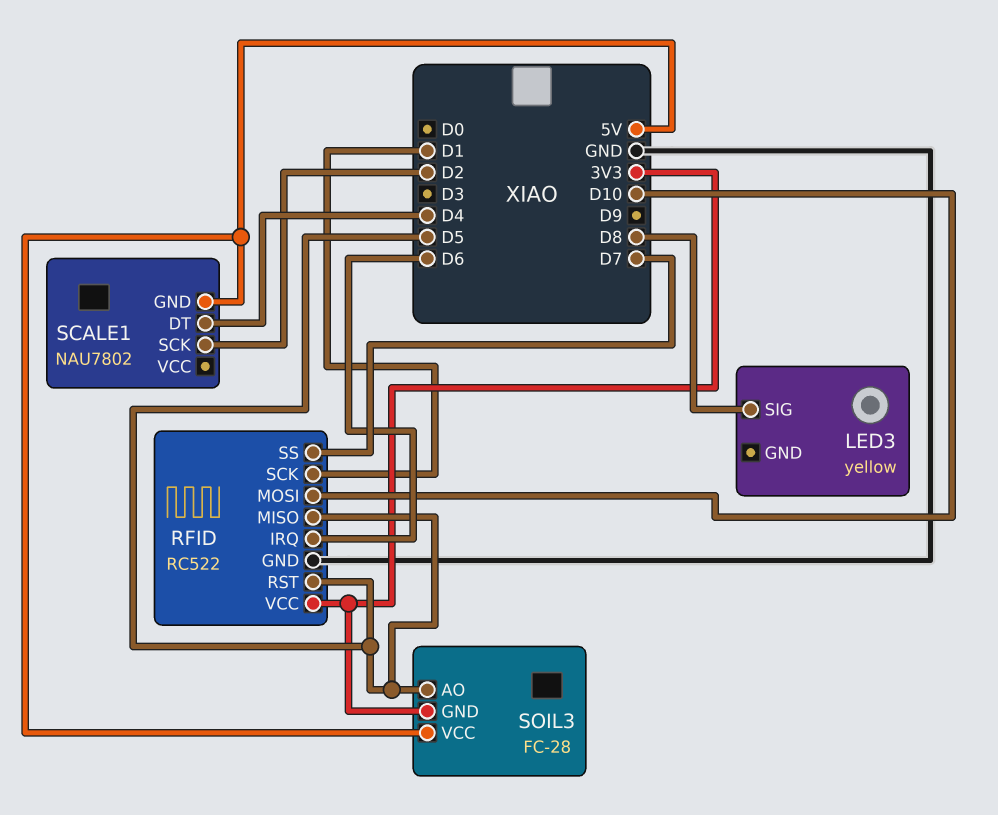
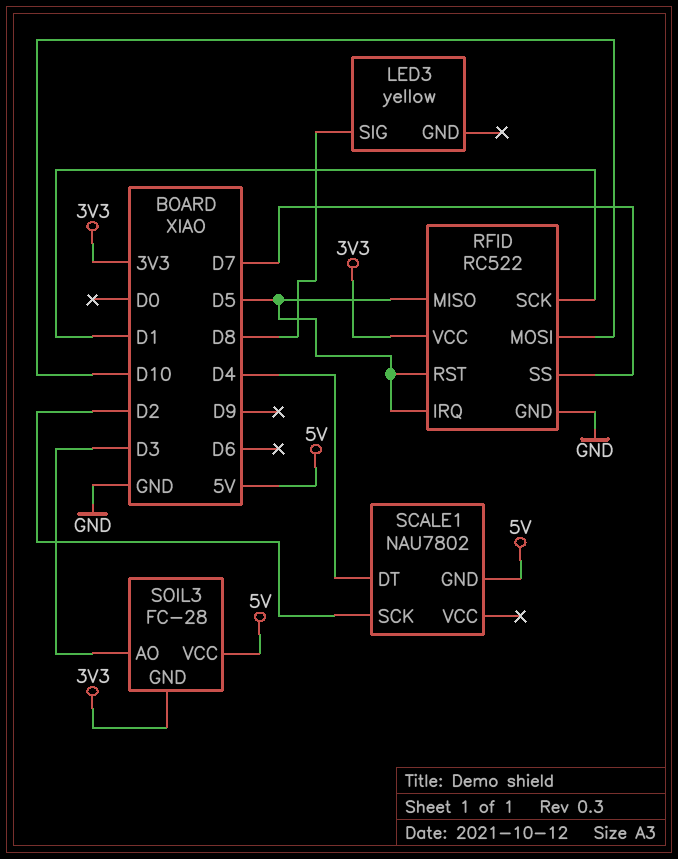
RFID pin IRQ: D6 -> D5
SOIL3 pin AO: D5 -> D3

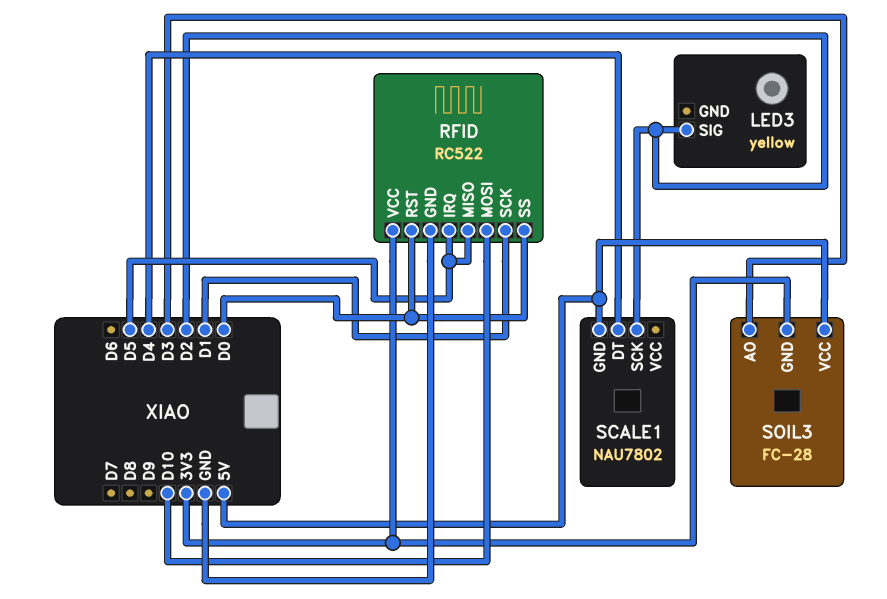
LED3 pin SIG: D8 -> D2
RFID pin RST: D5 -> D0
RFID pin SS: D7 -> D0

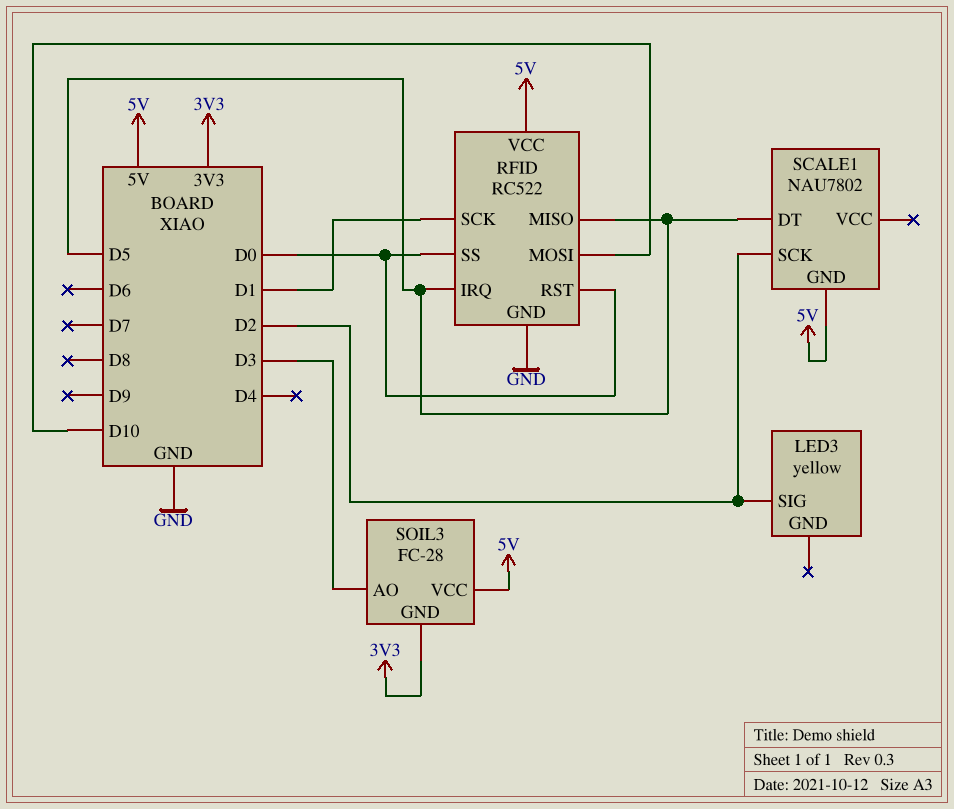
RFID pin VCC: 3V3 -> 5V
SCALE1 pin DT: D4 -> D5

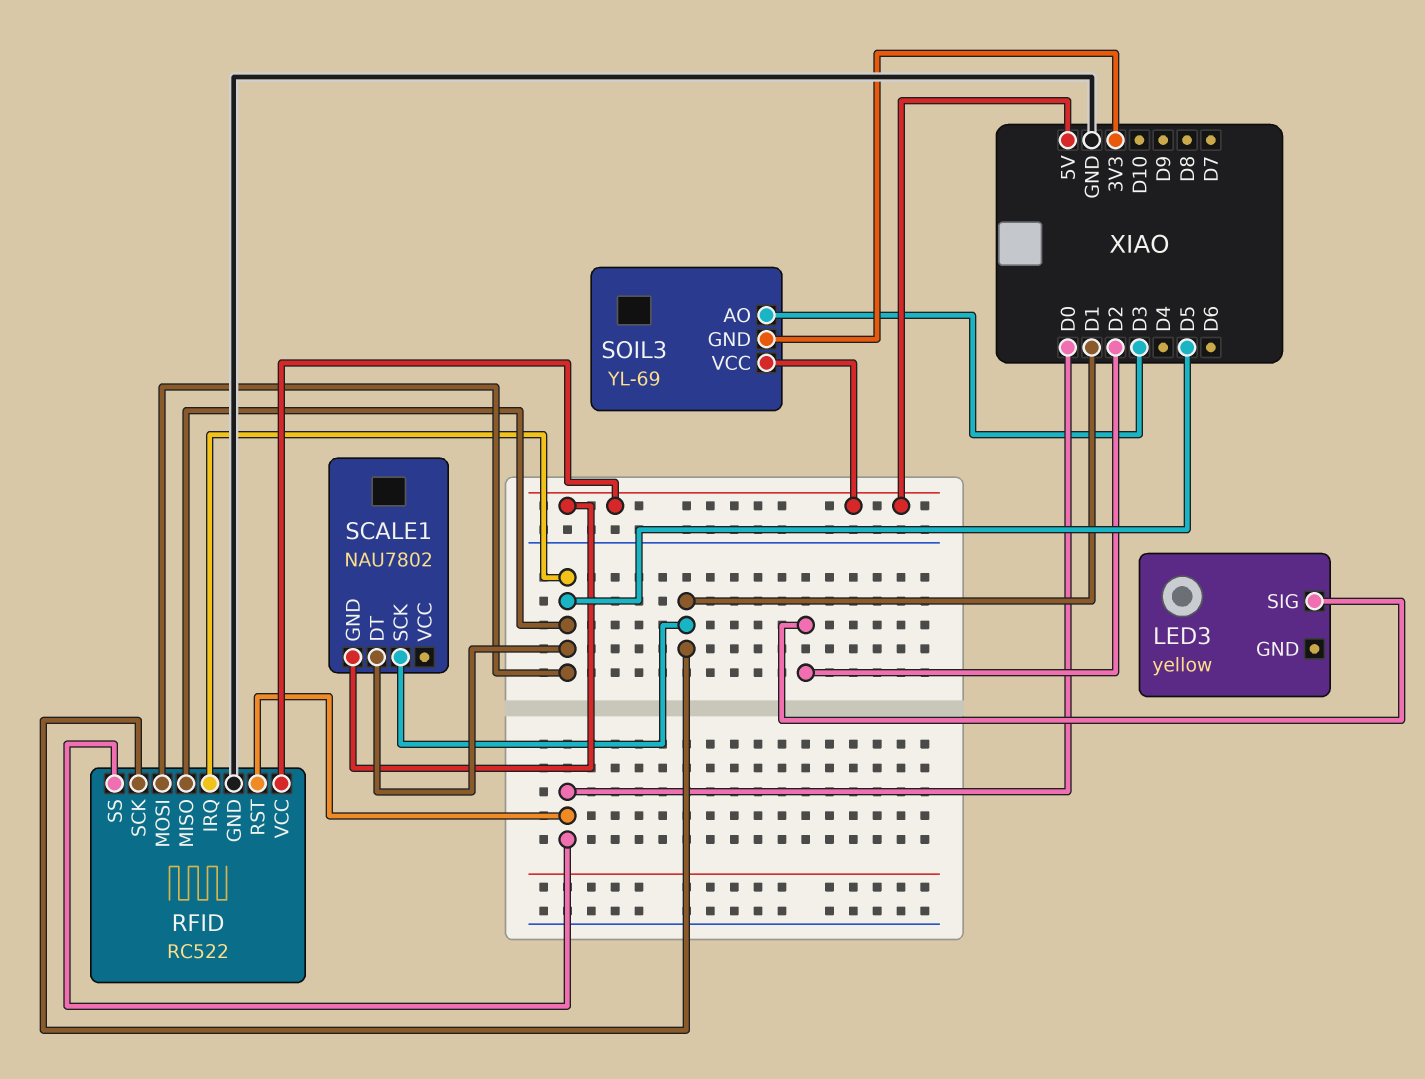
RFID pin MOSI: D10 -> D5
SCALE1 pin SCK: D2 -> D1
SOIL3: FC-28 -> YL-69

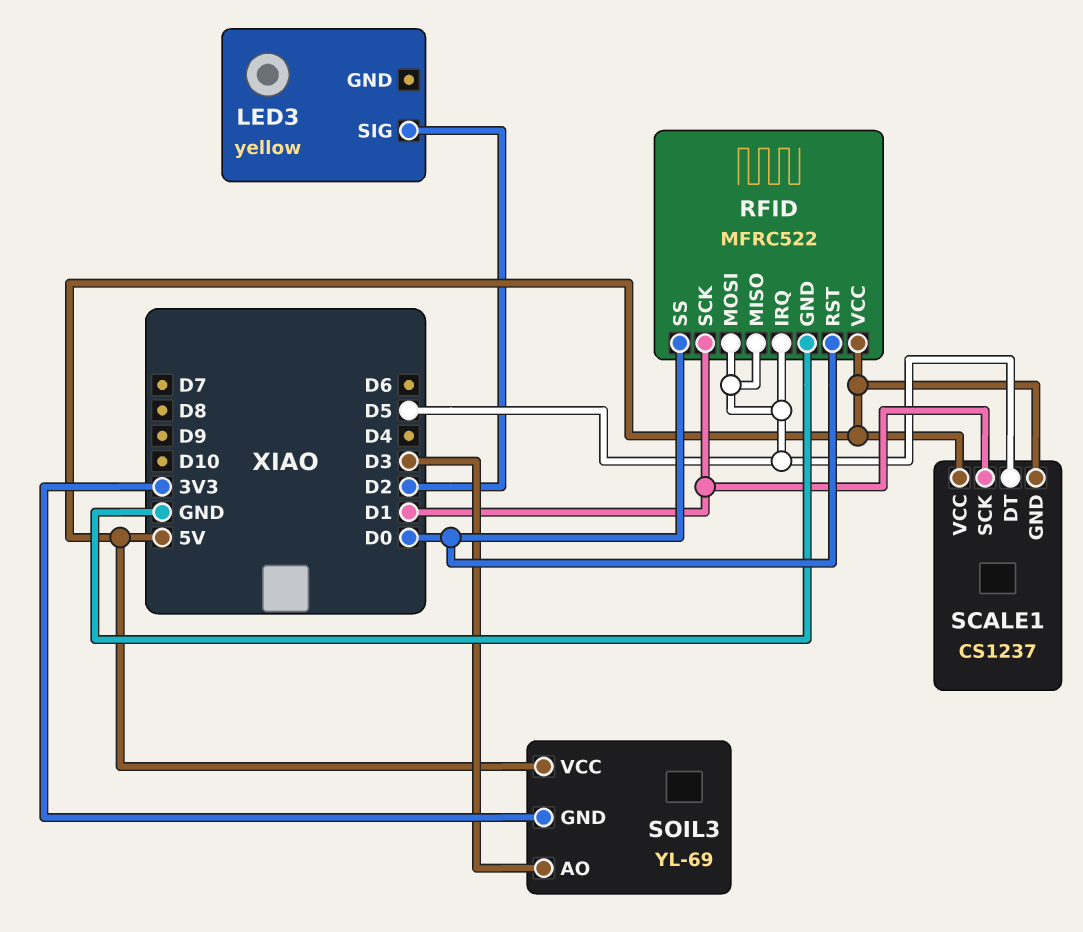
RFID: RC522 -> MFRC522
SCALE1: NAU7802 -> CS1237
SCALE1 pin VCC: none -> 5V

